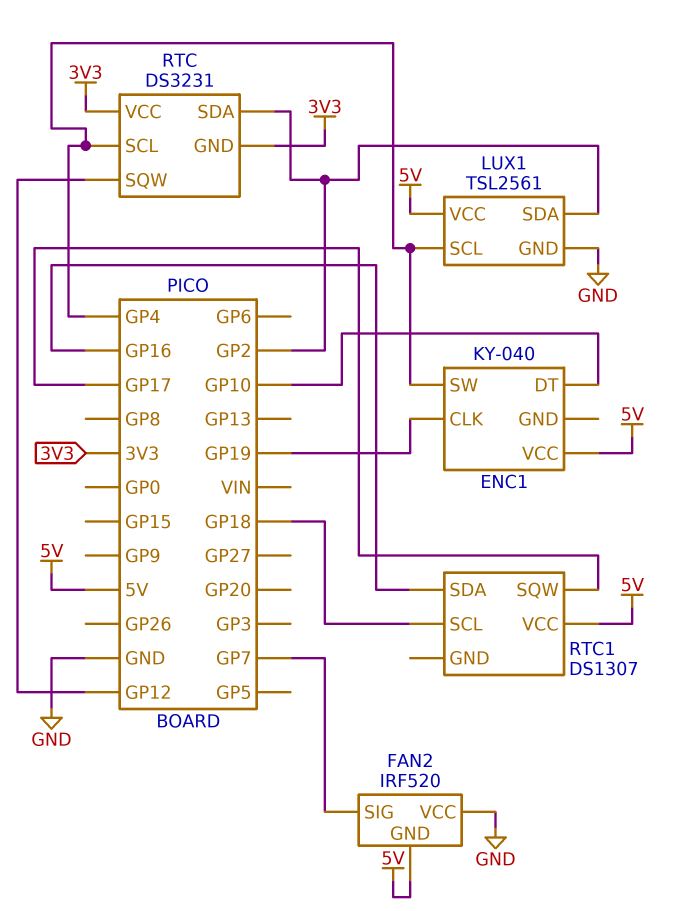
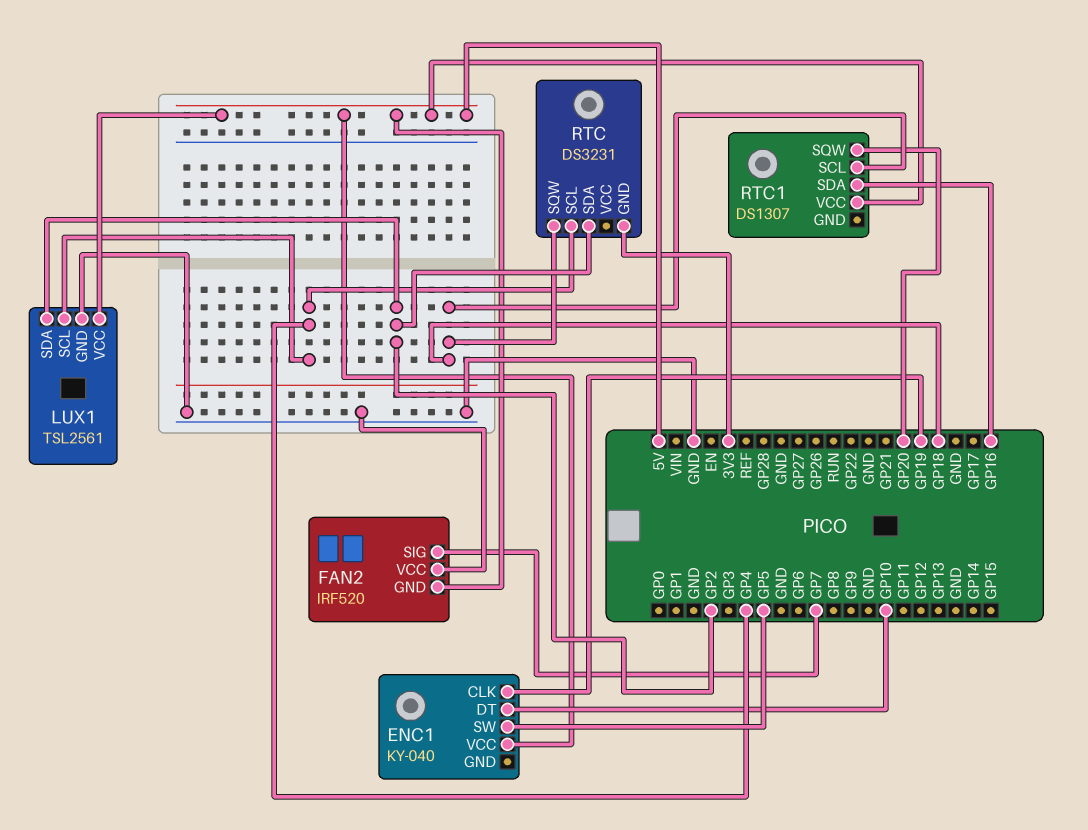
ENC1 pin SW: GP4 -> GP5
RTC pin SQW: GP12 -> GP18
RTC pin VCC: 3V3 -> none
RTC1 pin SQW: GP17 -> GP20

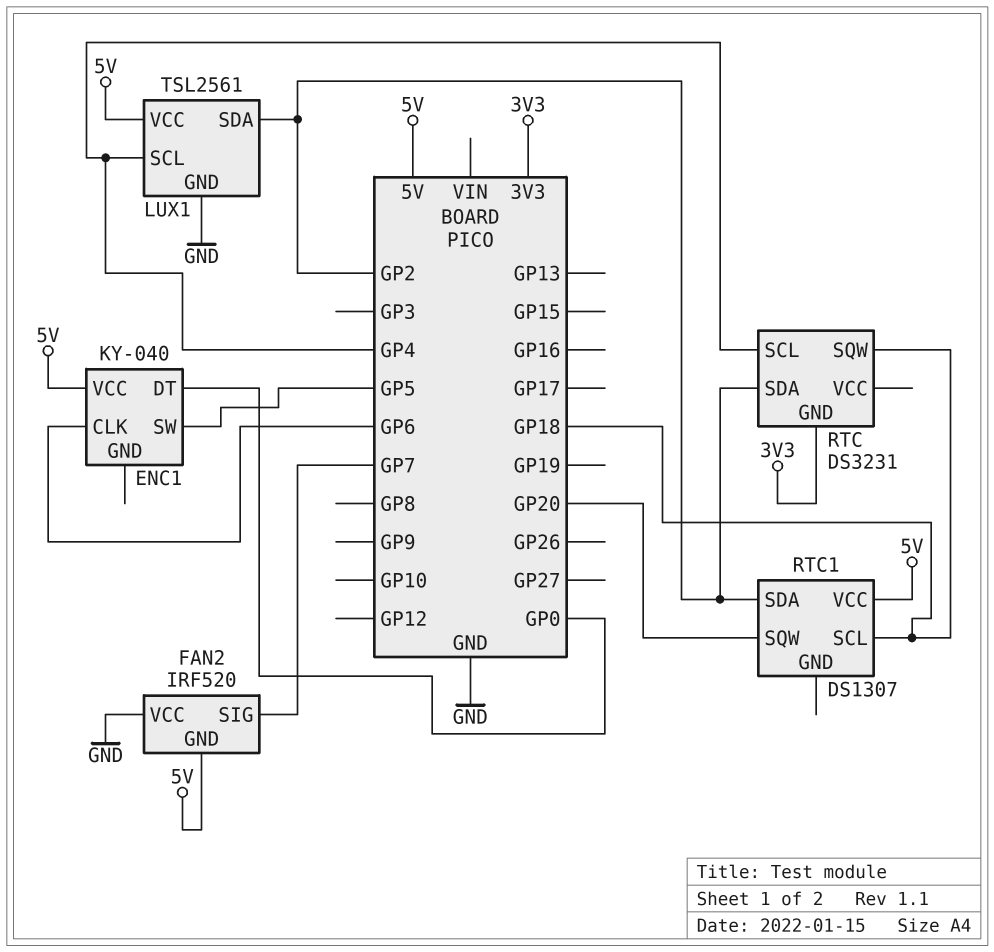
ENC1 pin CLK: GP19 -> GP6
ENC1 pin DT: GP10 -> GP0
RTC1 pin SDA: GP16 -> GP2

